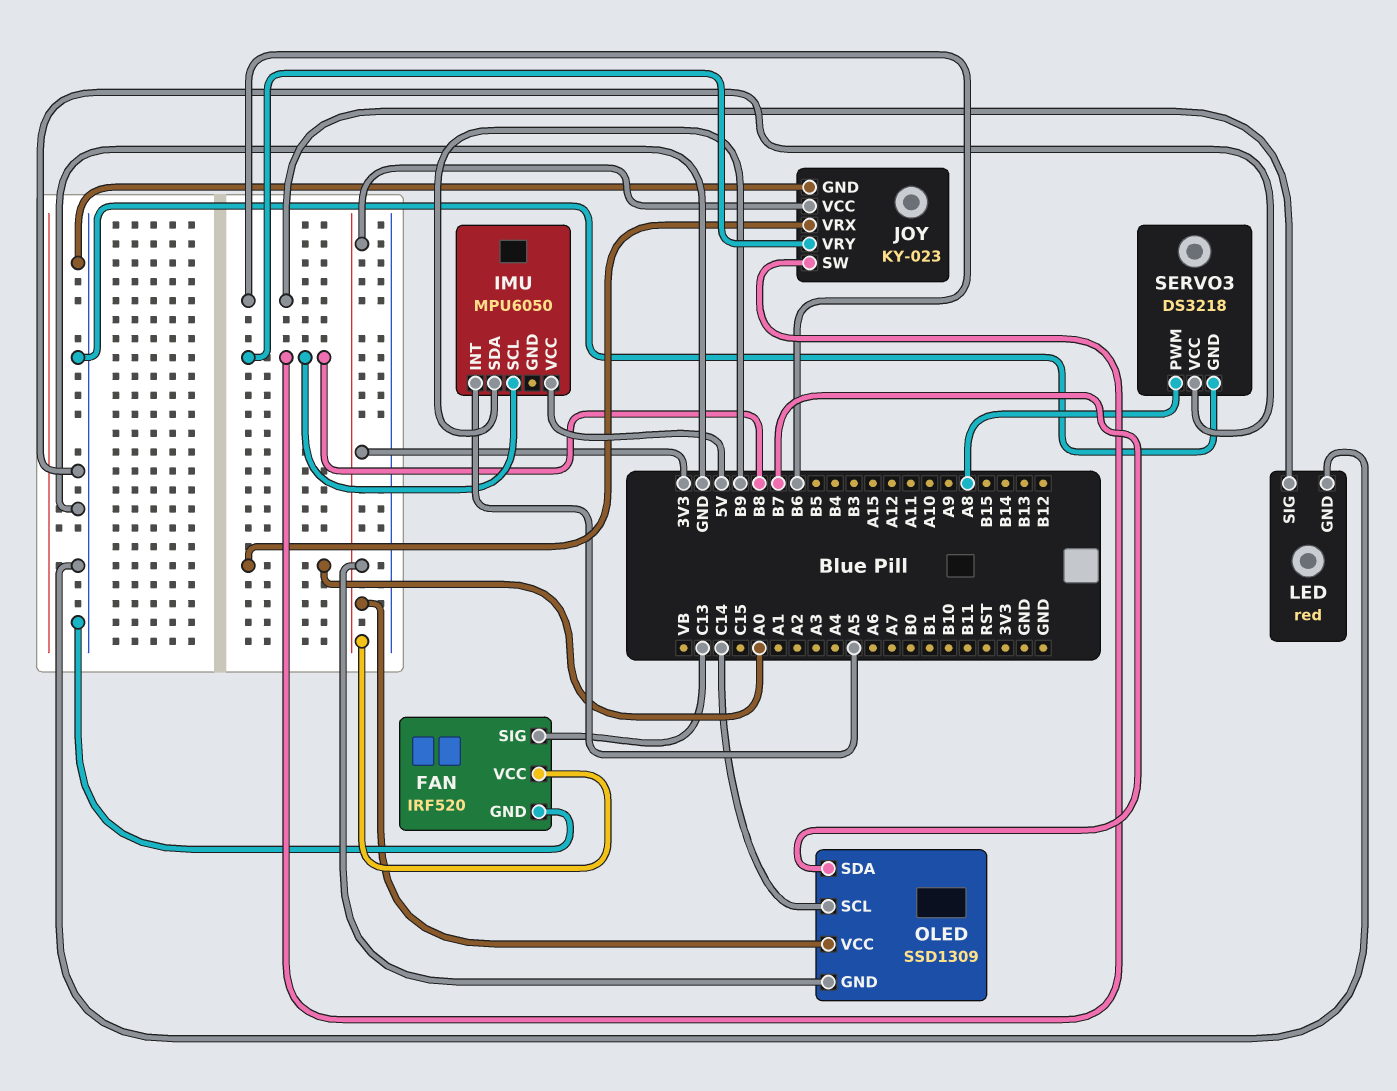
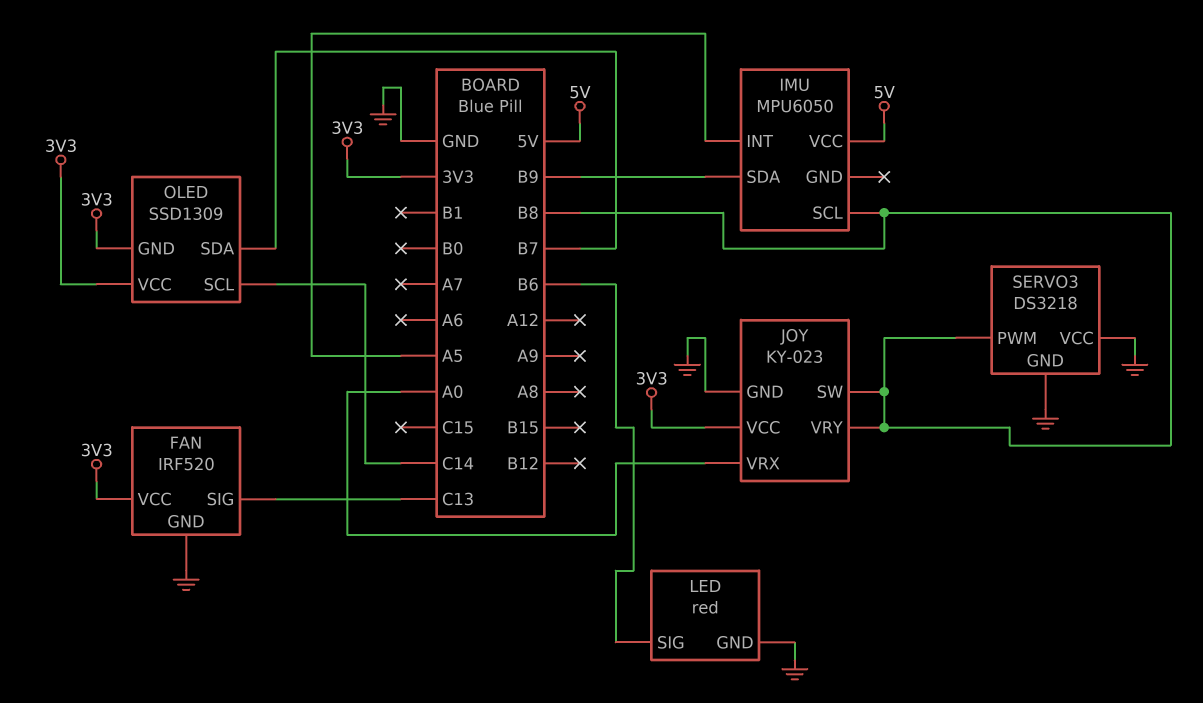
SERVO3 pin PWM: A8 -> B8

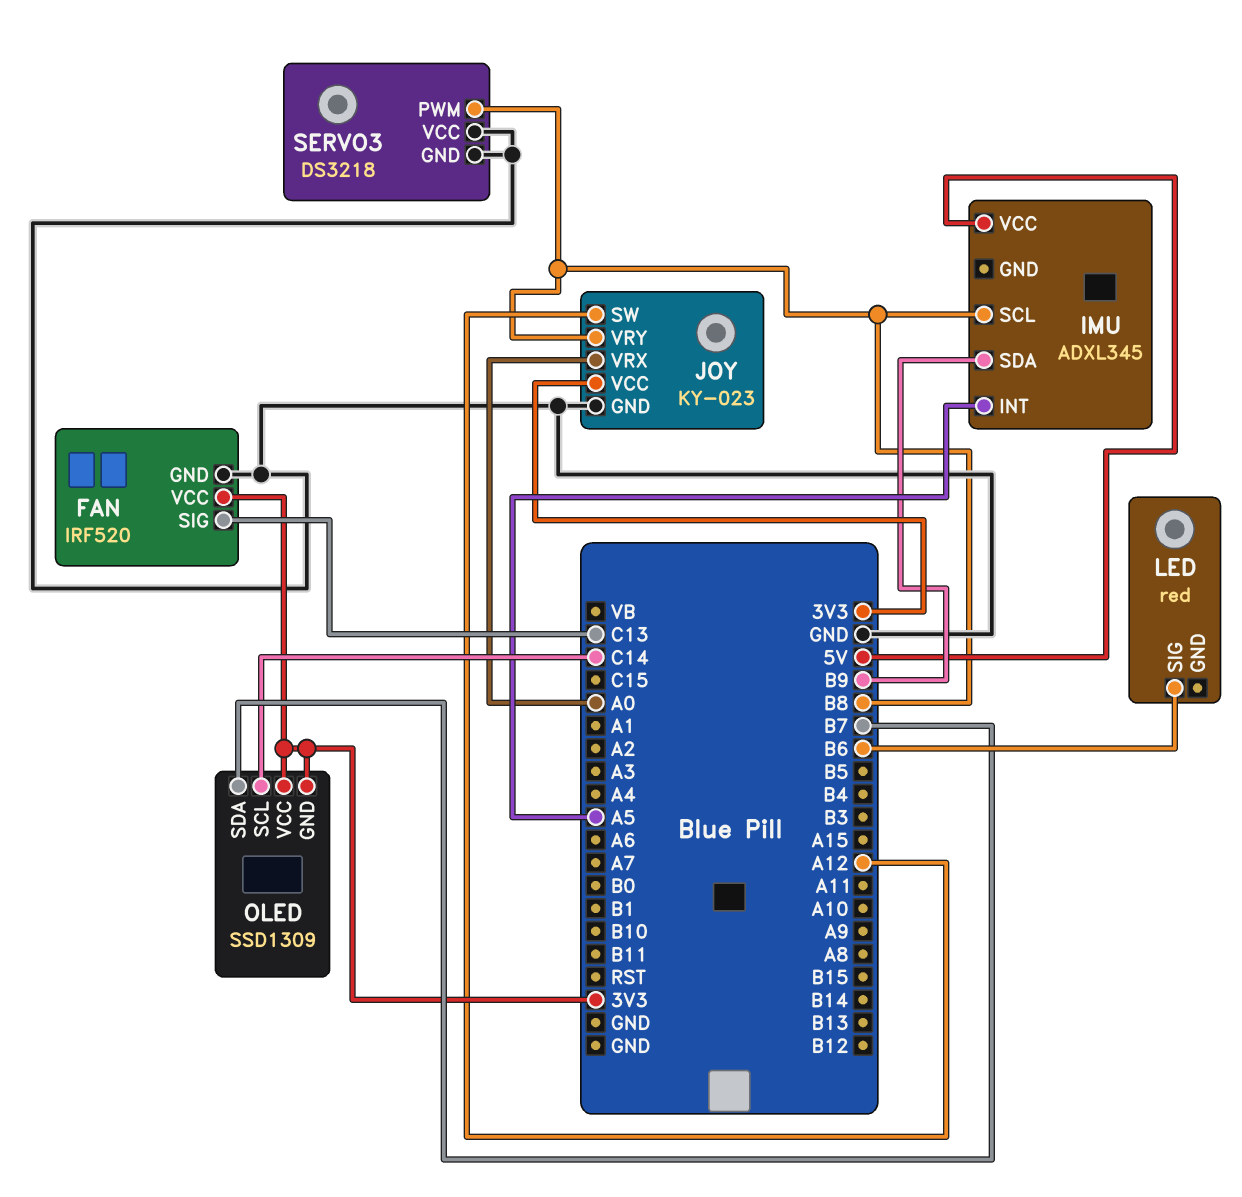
IMU: MPU6050 -> ADXL345
JOY pin SW: B8 -> A12
LED pin GND: GND -> none

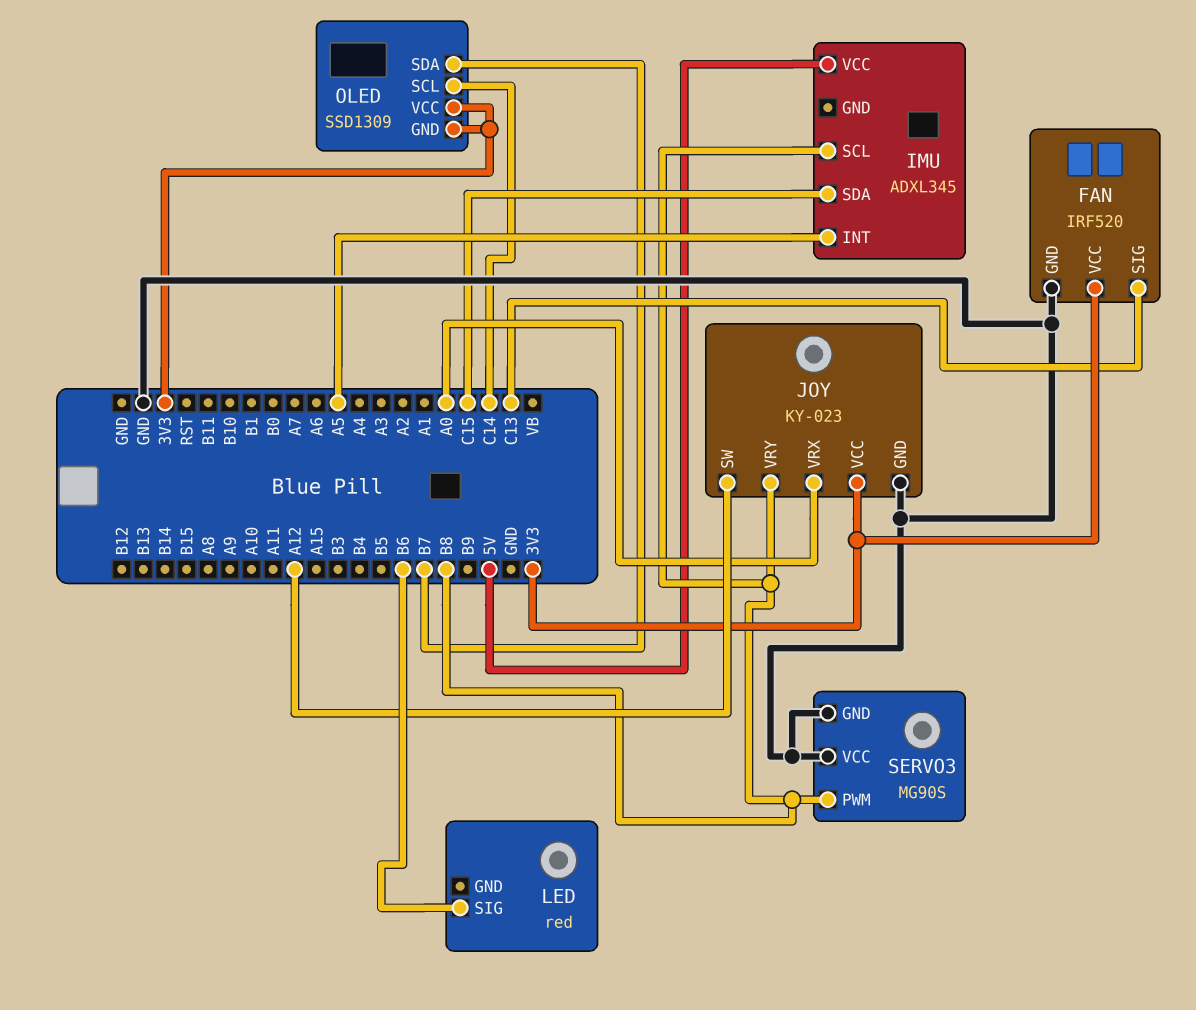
IMU pin SDA: B9 -> C15
SERVO3: DS3218 -> MG90S

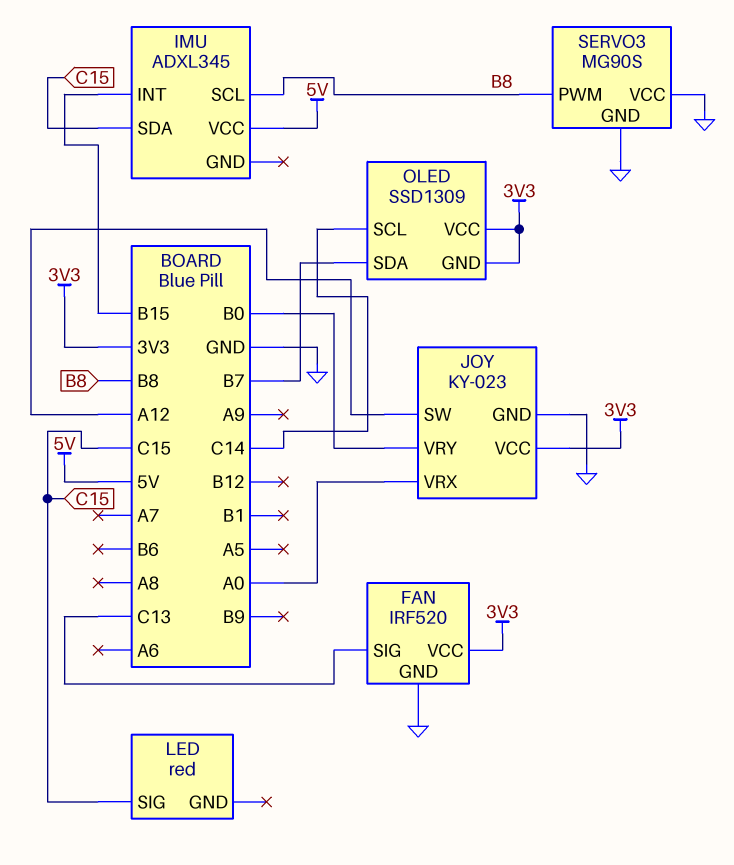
IMU pin INT: A5 -> B15
JOY pin VRY: B8 -> B0
LED pin SIG: B6 -> C15

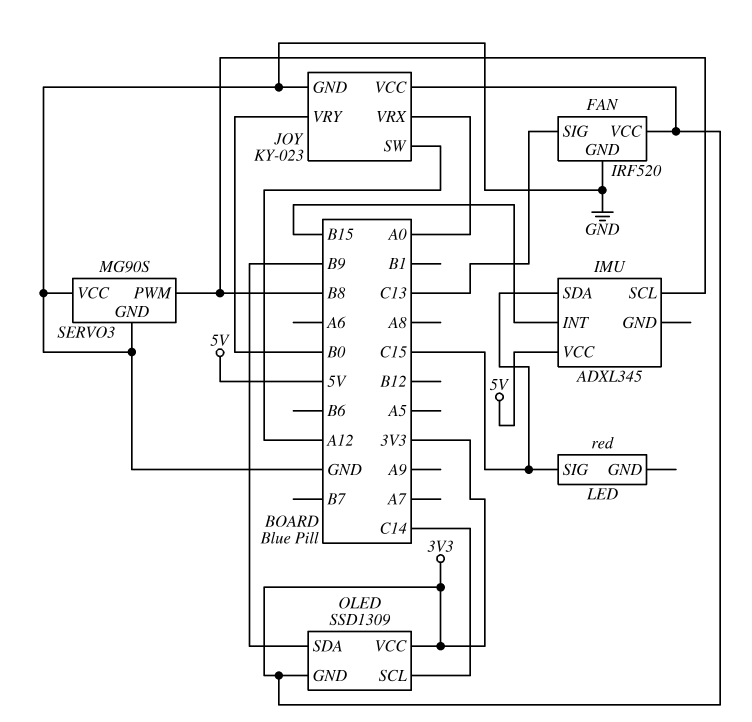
OLED pin SDA: B7 -> B9

